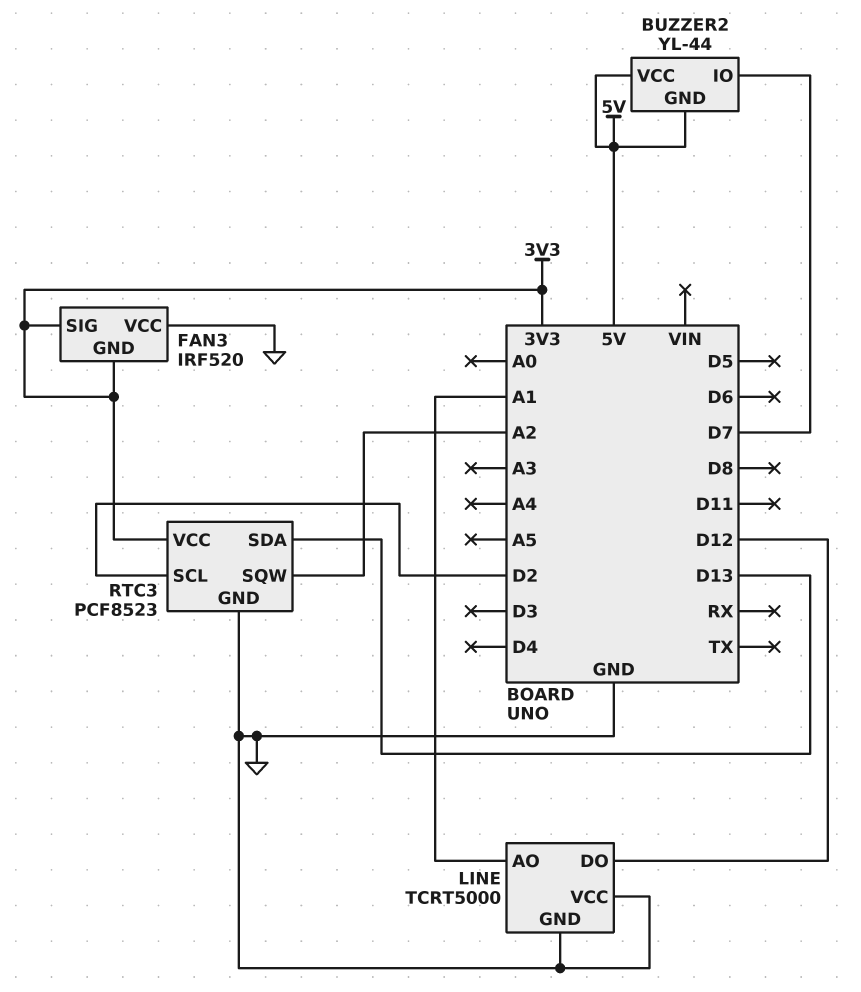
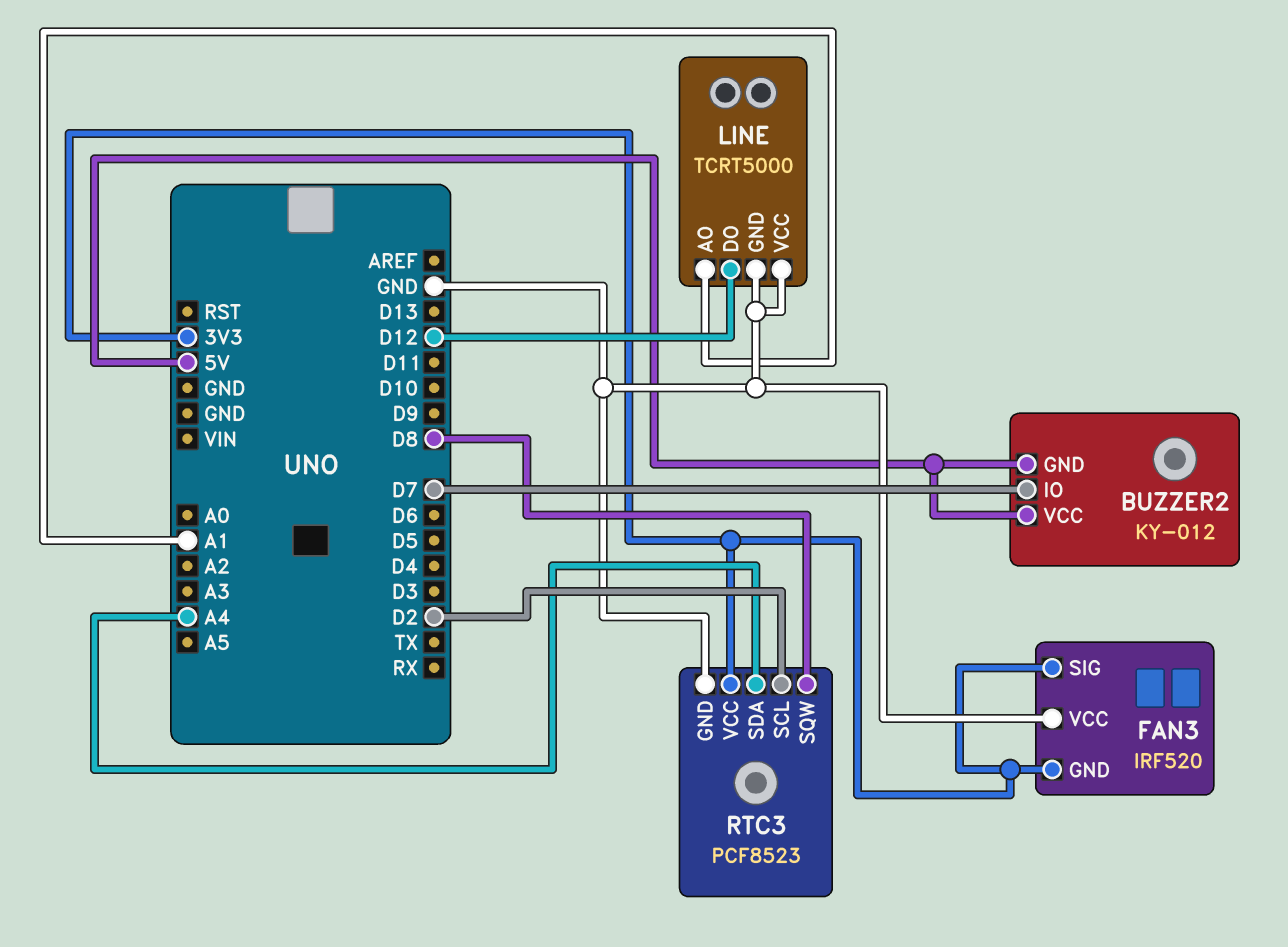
BUZZER2: YL-44 -> KY-012
RTC3 pin SDA: D13 -> A4
RTC3 pin SQW: A2 -> D8

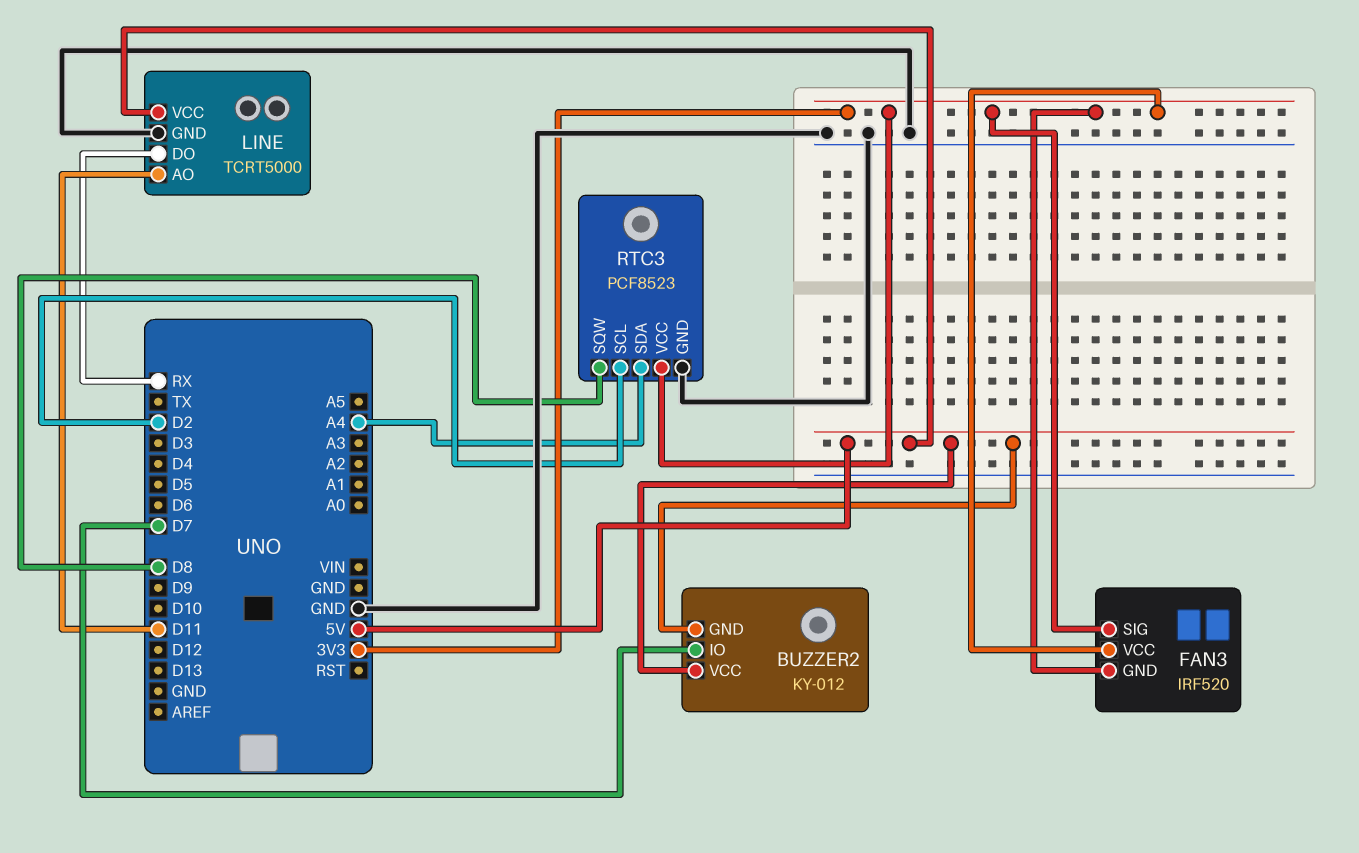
FAN3 pin VCC: GND -> 3V3
LINE pin AO: A1 -> D11
LINE pin DO: D12 -> RX
LINE pin VCC: GND -> 5V

